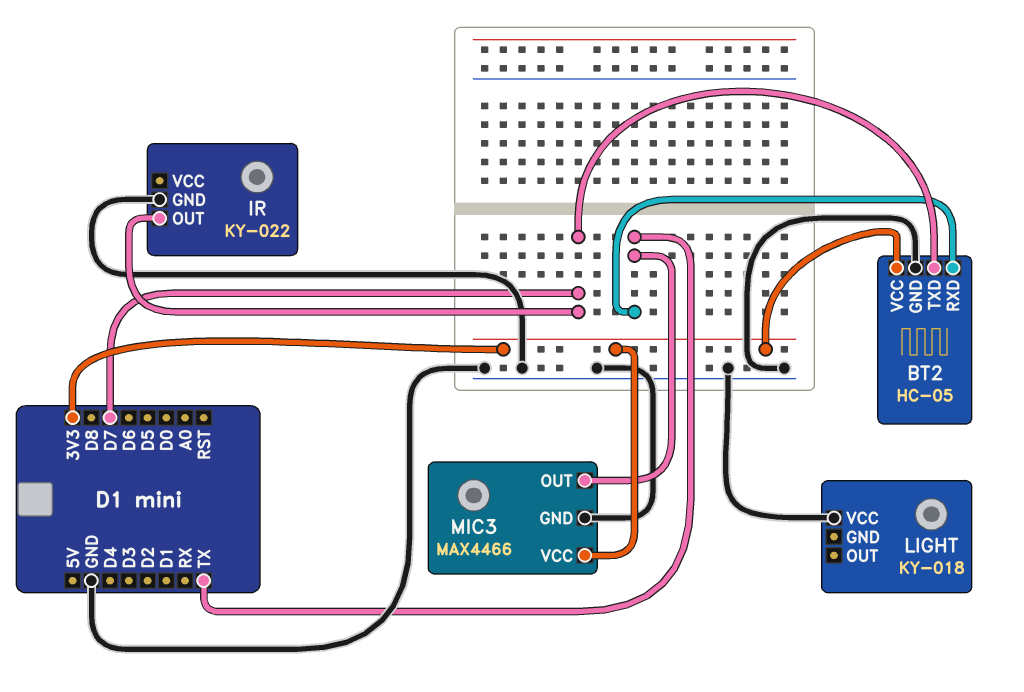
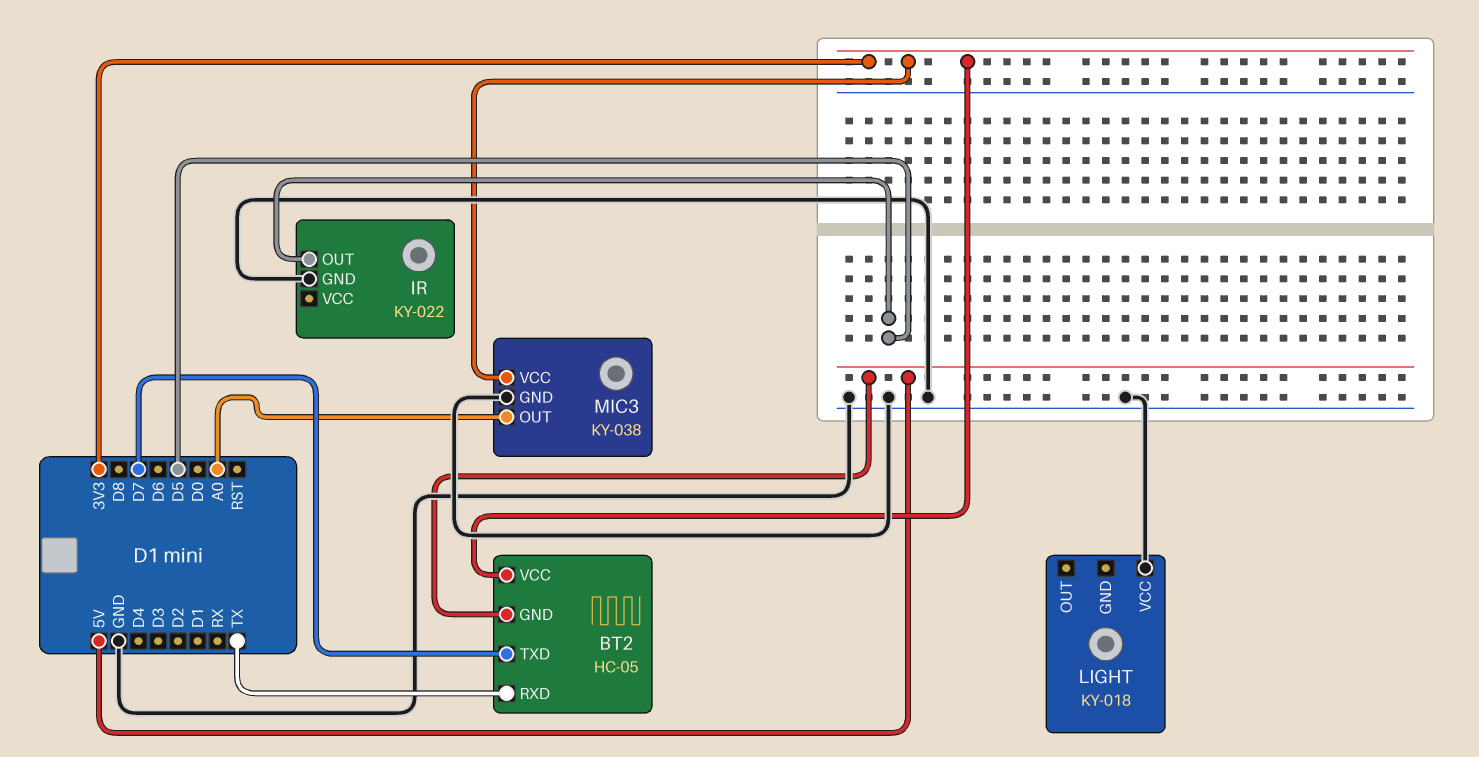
BT2 pin GND: GND -> 5V
IR pin OUT: D7 -> D5
MIC3: MAX4466 -> KY-038
MIC3 pin OUT: TX -> A0

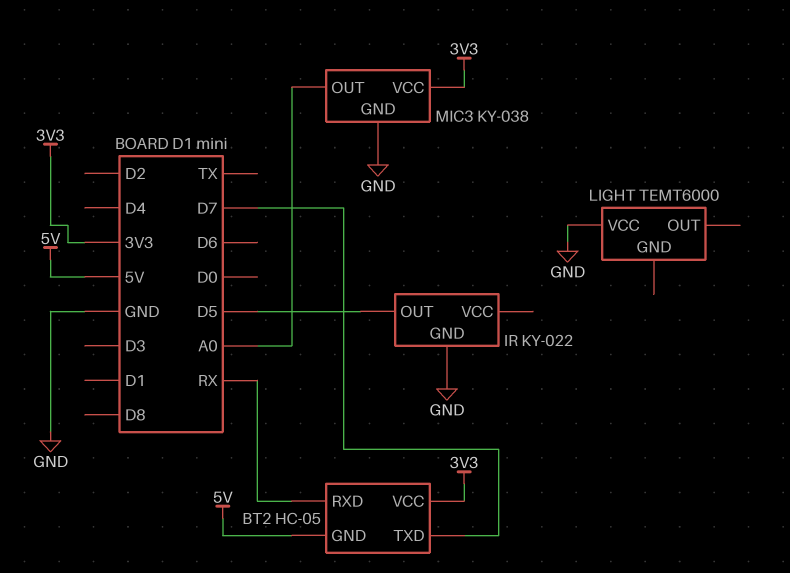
BT2 pin RXD: TX -> RX
LIGHT: KY-018 -> TEMT6000

